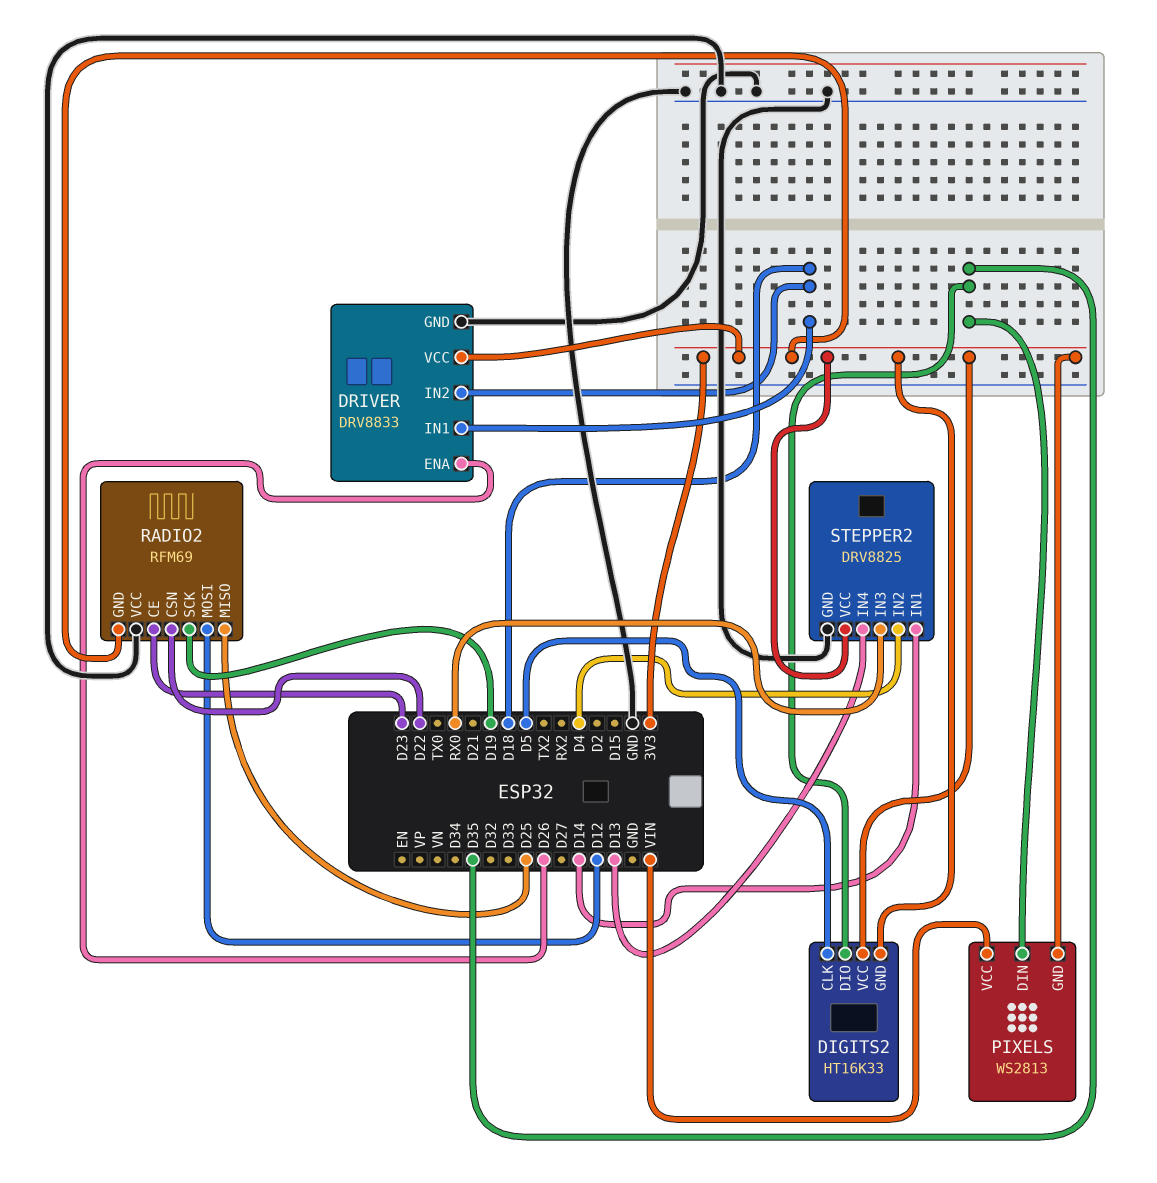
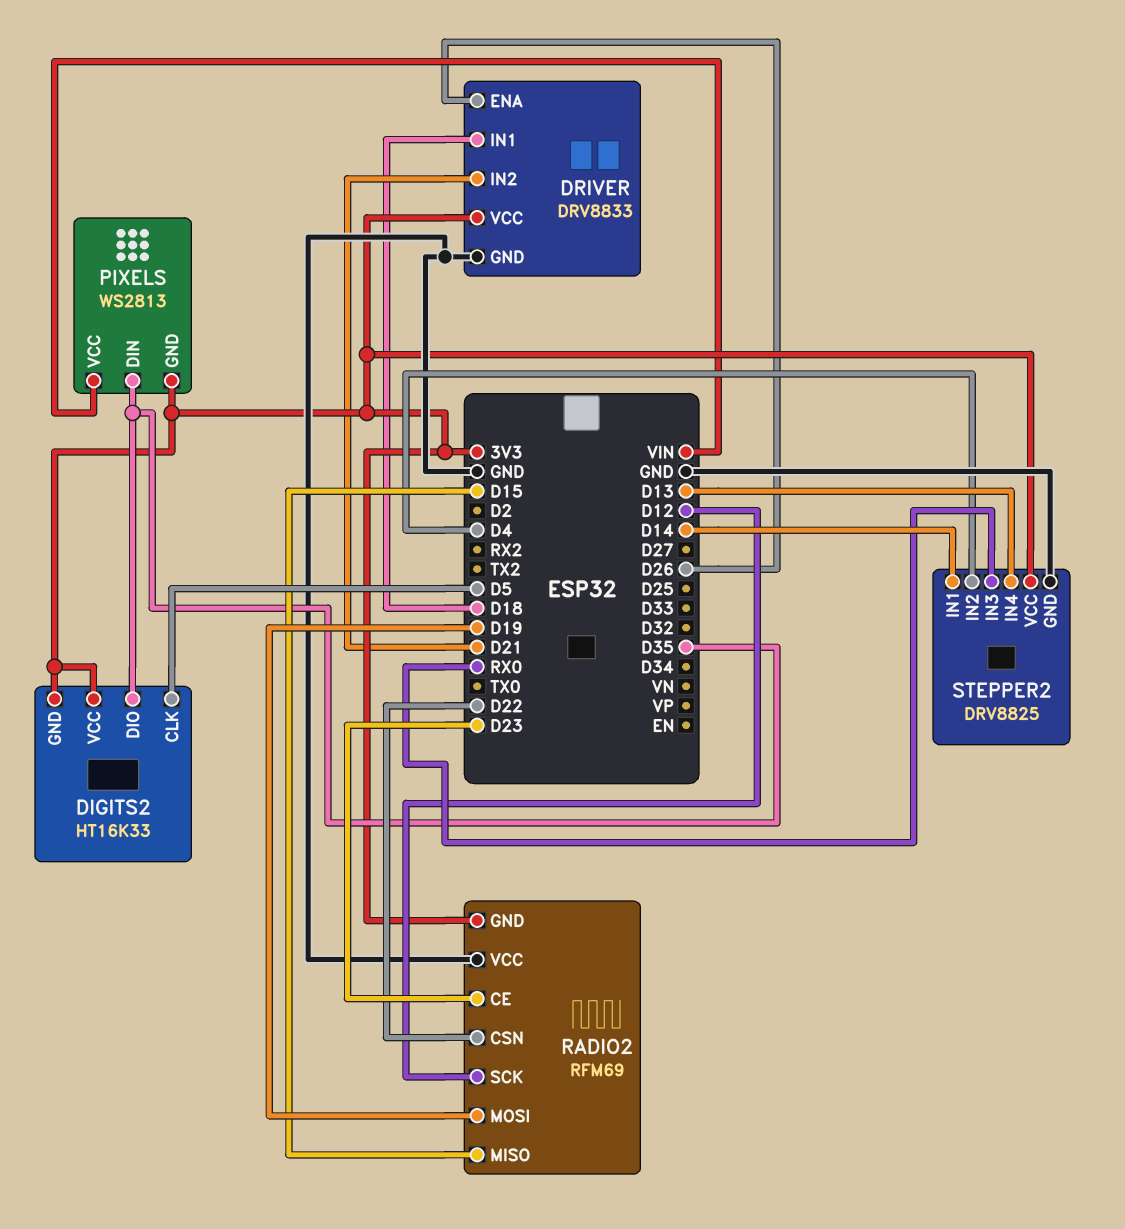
DRIVER pin IN2: D18 -> D21
RADIO2 pin MISO: D25 -> D15
RADIO2 pin MOSI: D12 -> D19
RADIO2 pin SCK: D19 -> D12

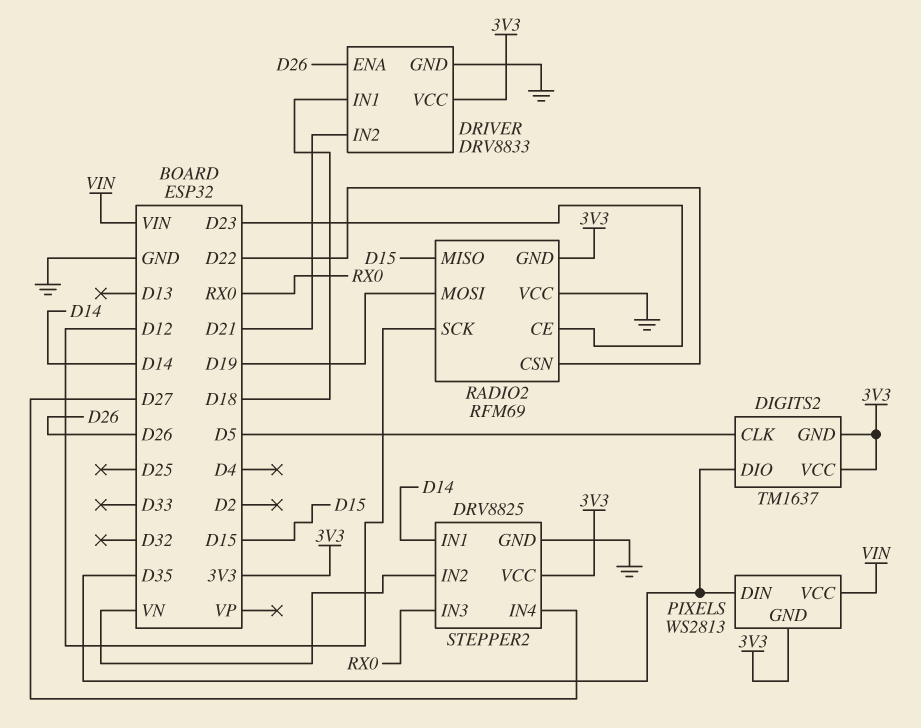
DIGITS2: HT16K33 -> TM1637
STEPPER2 pin IN2: D4 -> VN
STEPPER2 pin IN4: D13 -> D27

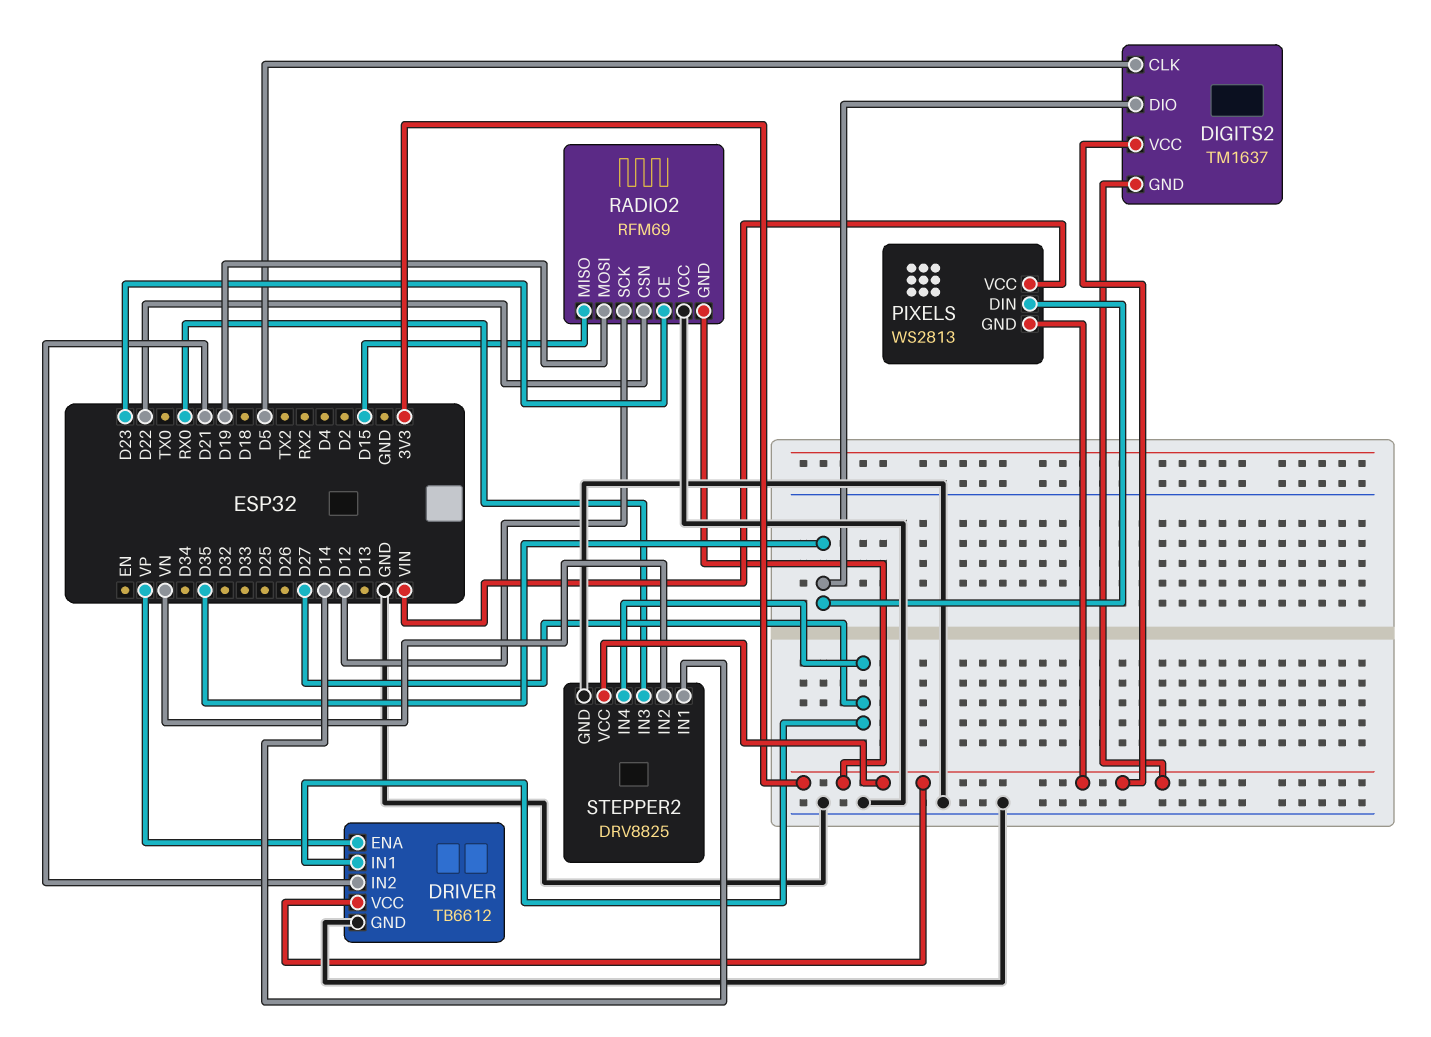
DRIVER: DRV8833 -> TB6612
DRIVER pin ENA: D26 -> VP
DRIVER pin IN1: D18 -> D27

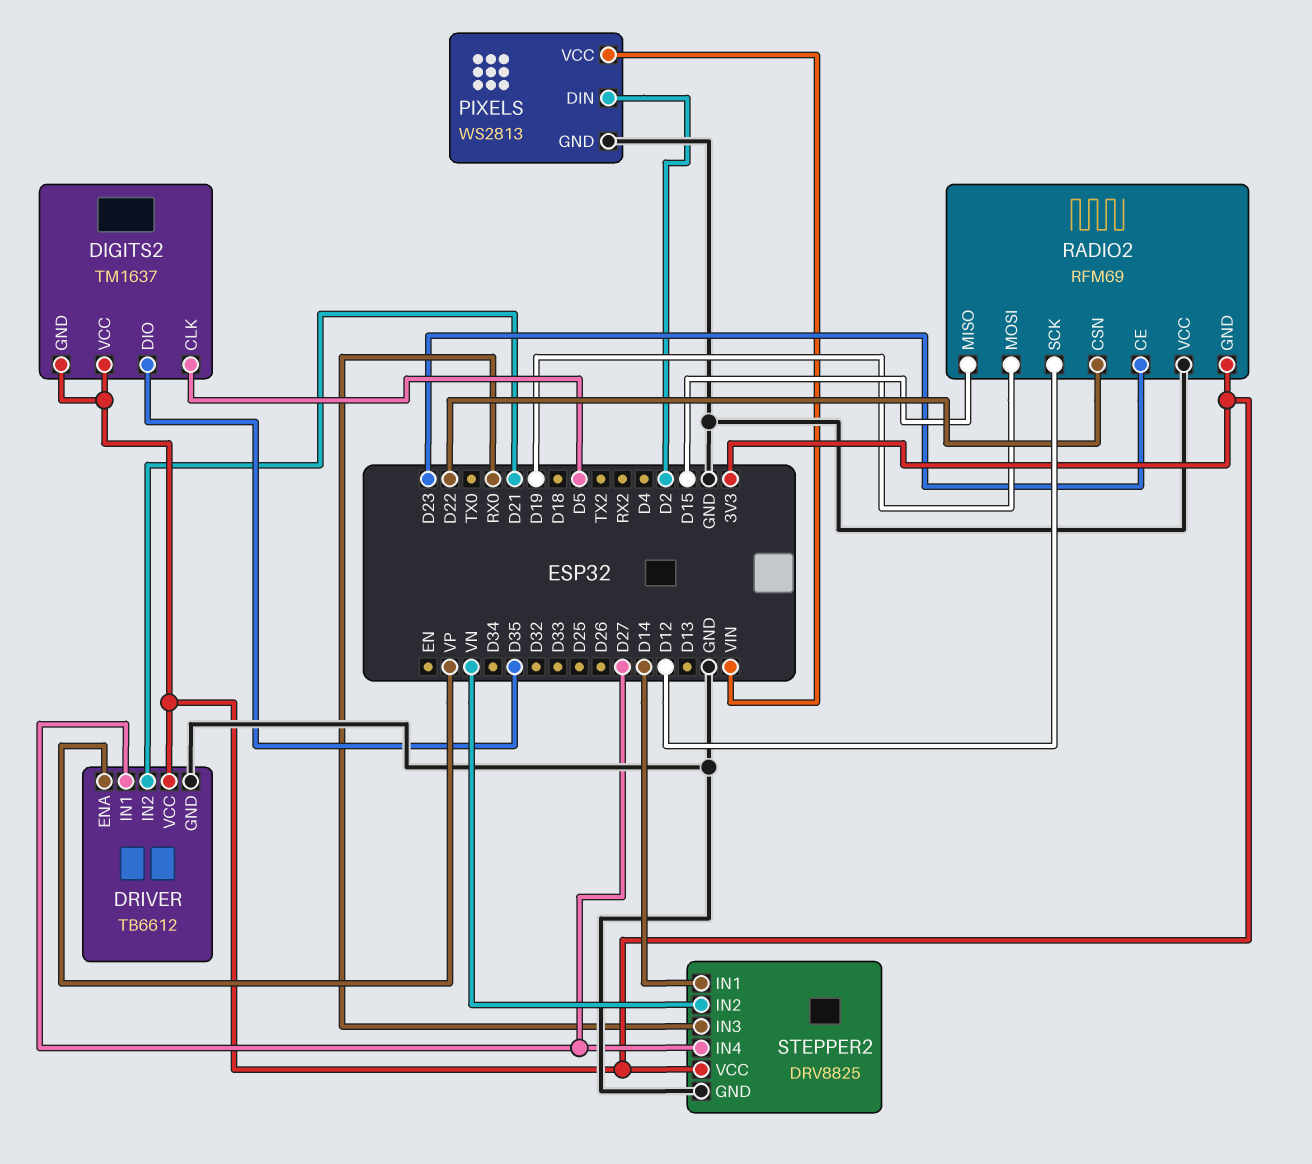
PIXELS pin DIN: D35 -> D2
PIXELS pin GND: 3V3 -> GND

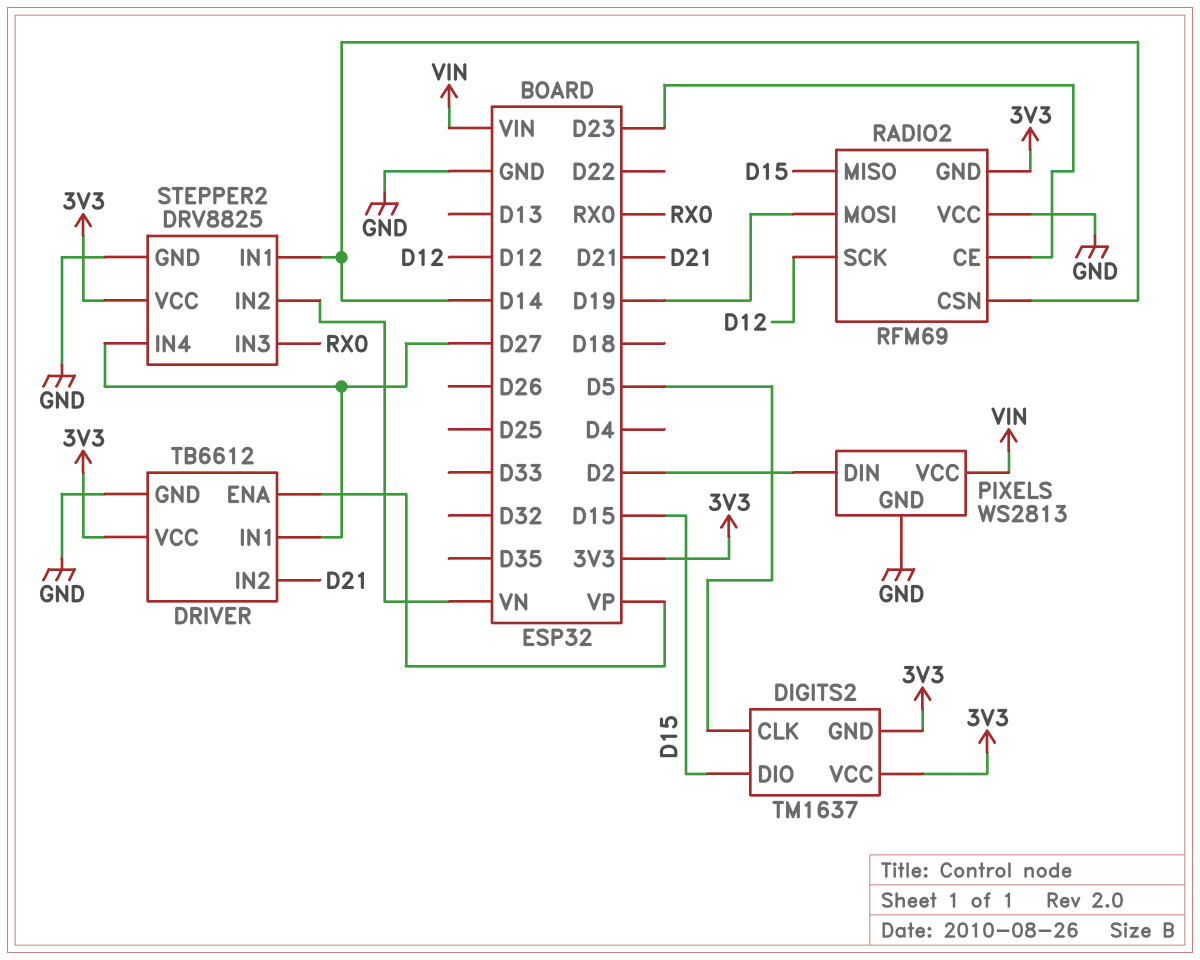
DIGITS2 pin DIO: D35 -> D15
RADIO2 pin CSN: D22 -> D14

